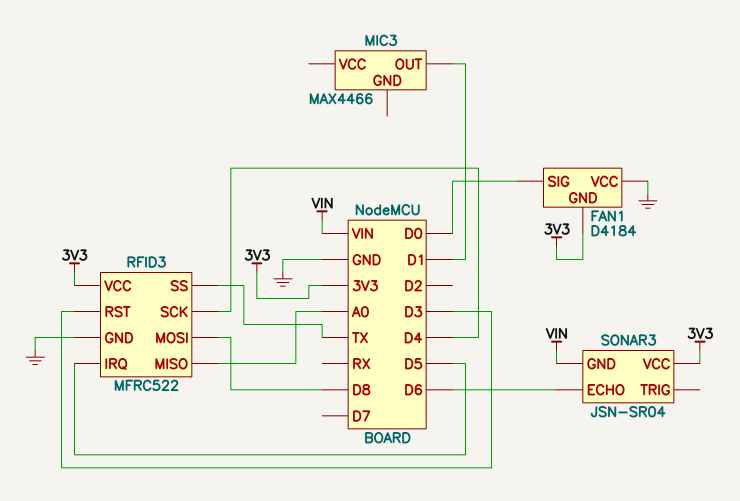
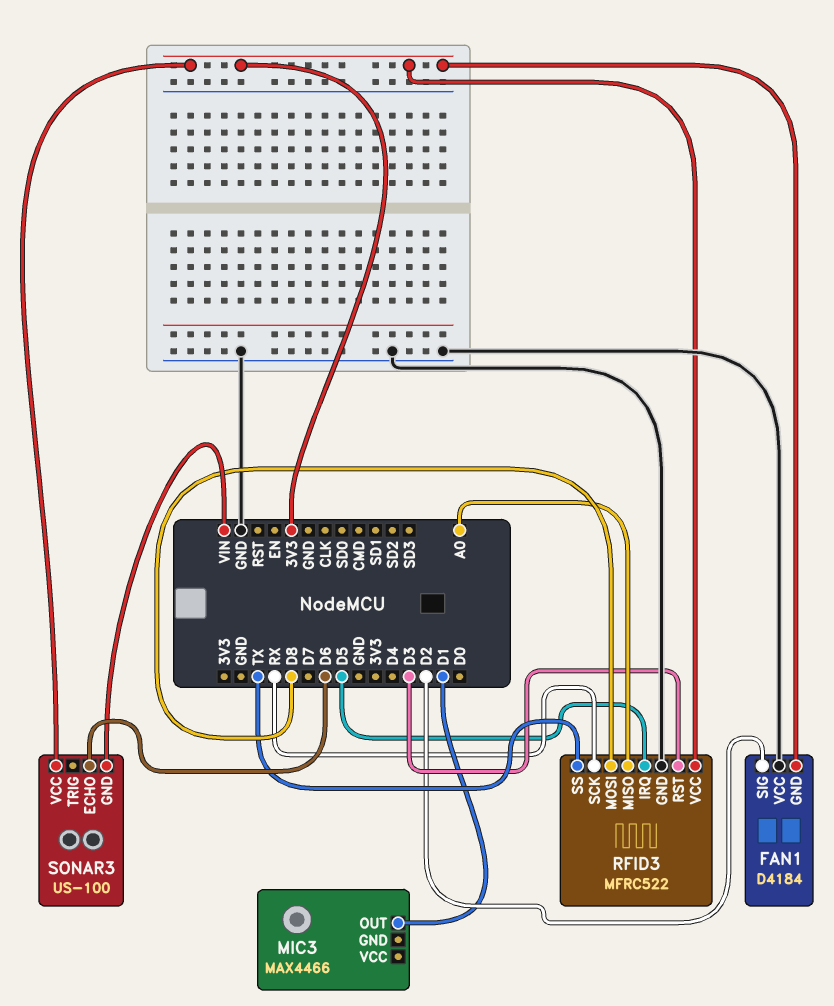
FAN1 pin SIG: D0 -> D2
RFID3 pin SCK: D4 -> RX
SONAR3: JSN-SR04 -> US-100

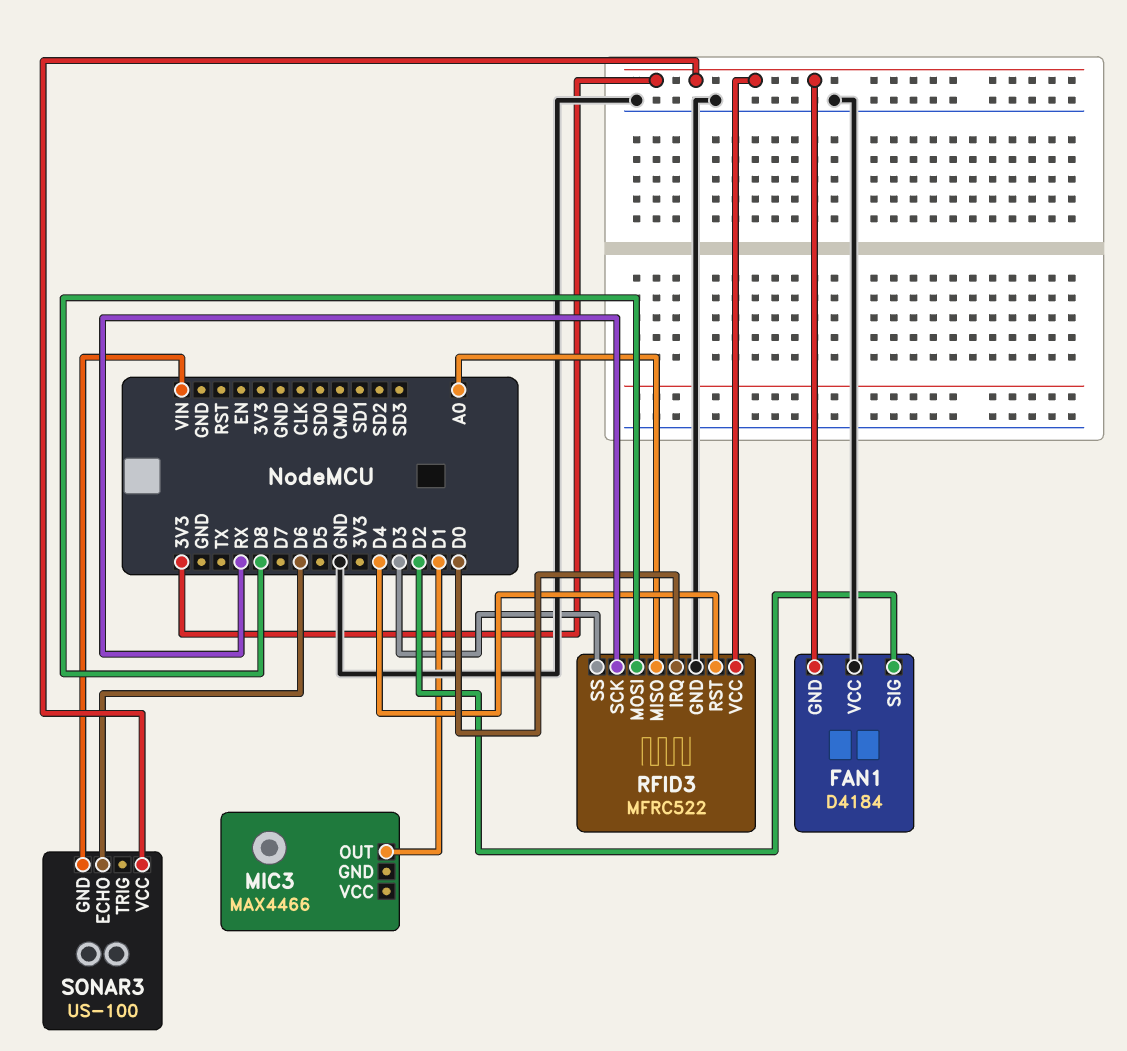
RFID3 pin IRQ: D5 -> D0
RFID3 pin RST: D3 -> D4
RFID3 pin SS: TX -> D3

